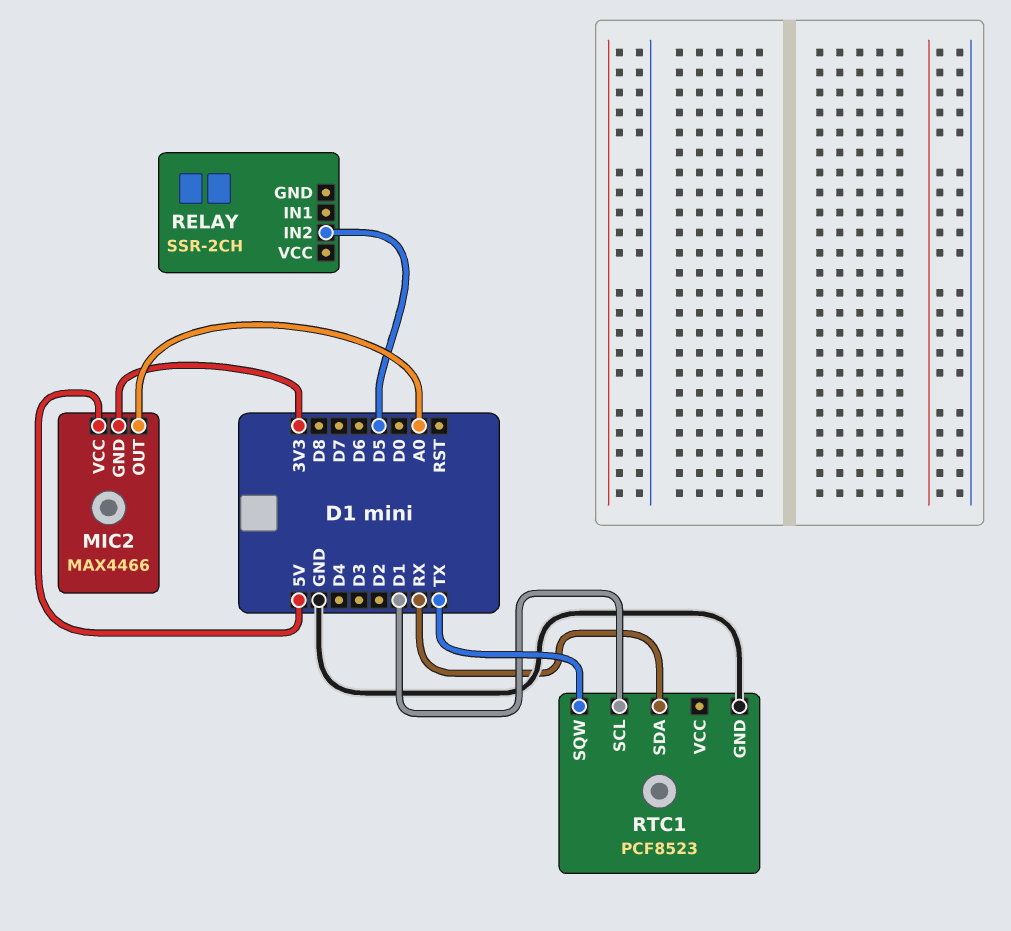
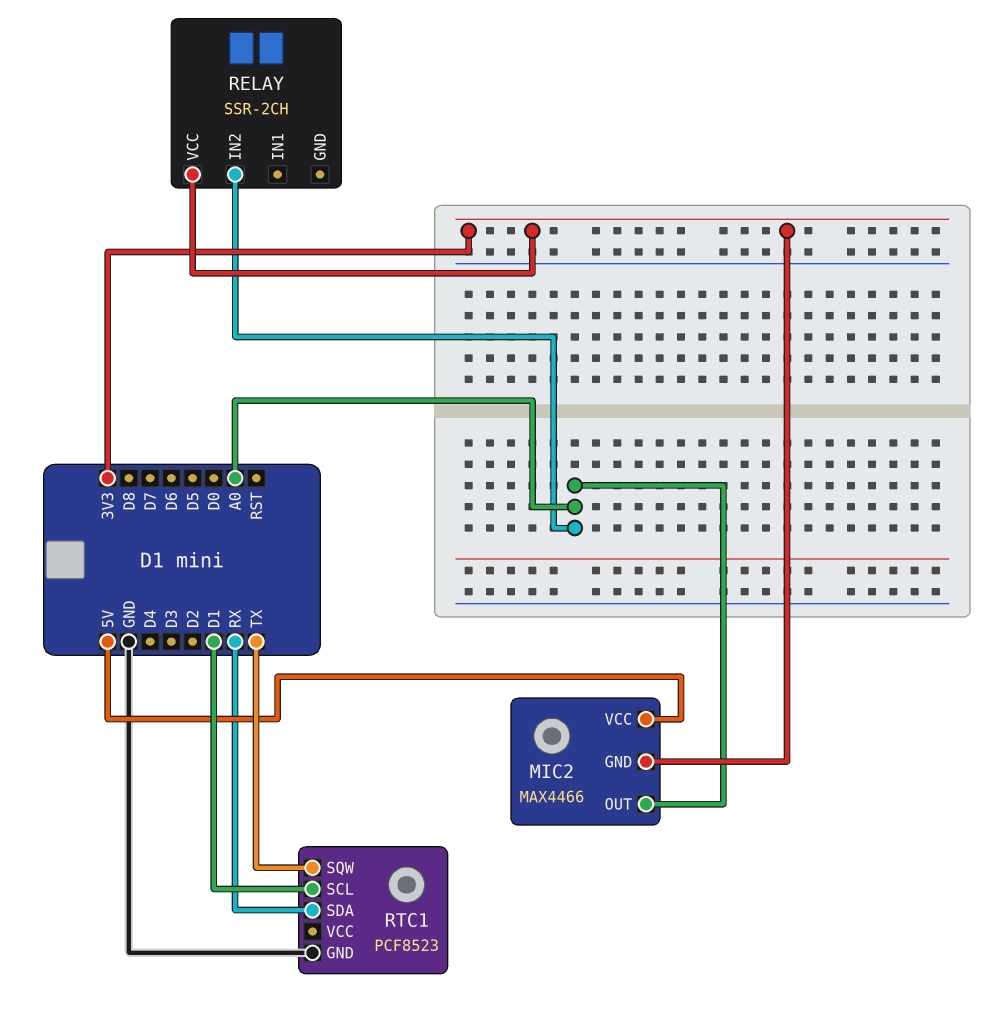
RELAY pin IN2: D5 -> A0
RELAY pin VCC: none -> 3V3

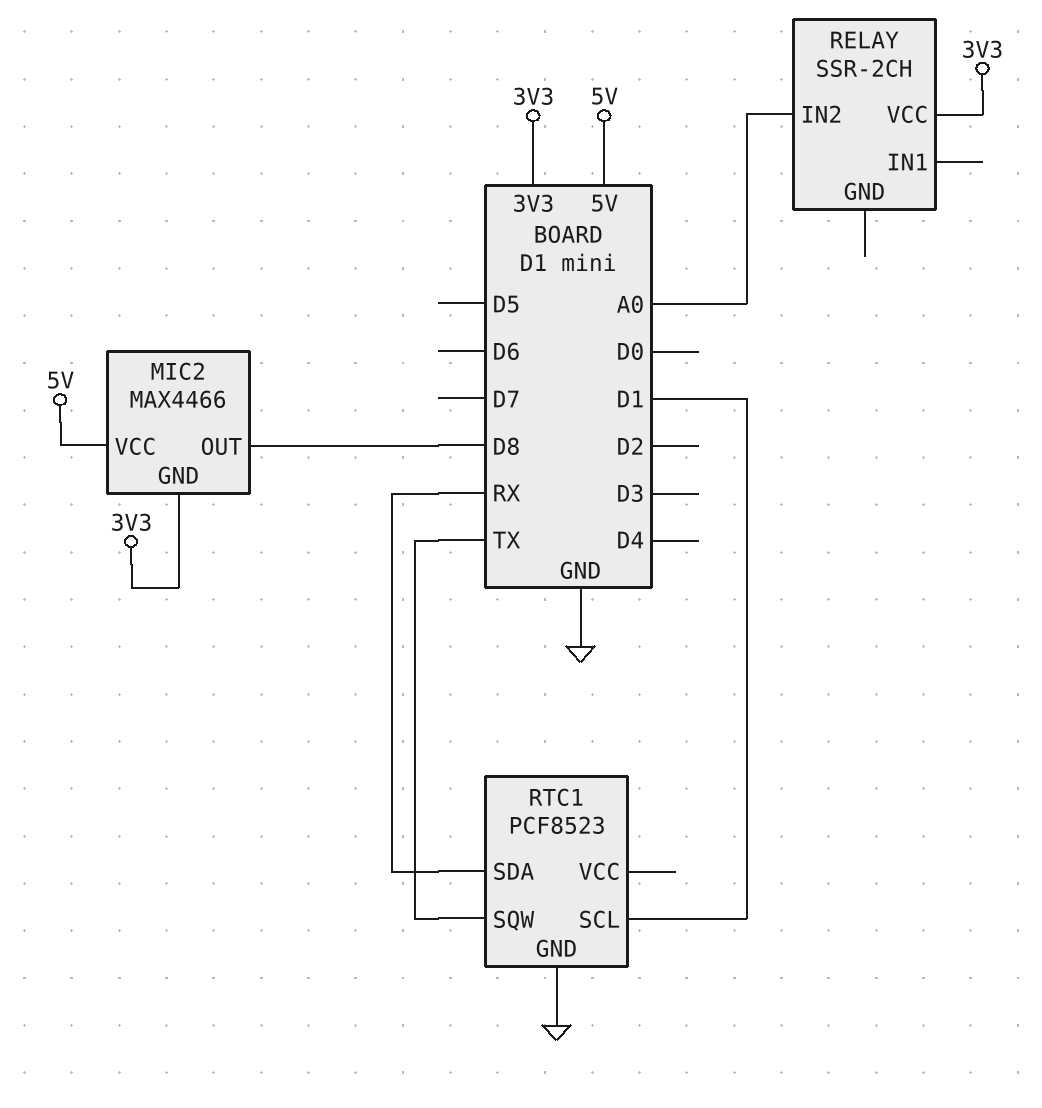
MIC2 pin OUT: A0 -> D8

